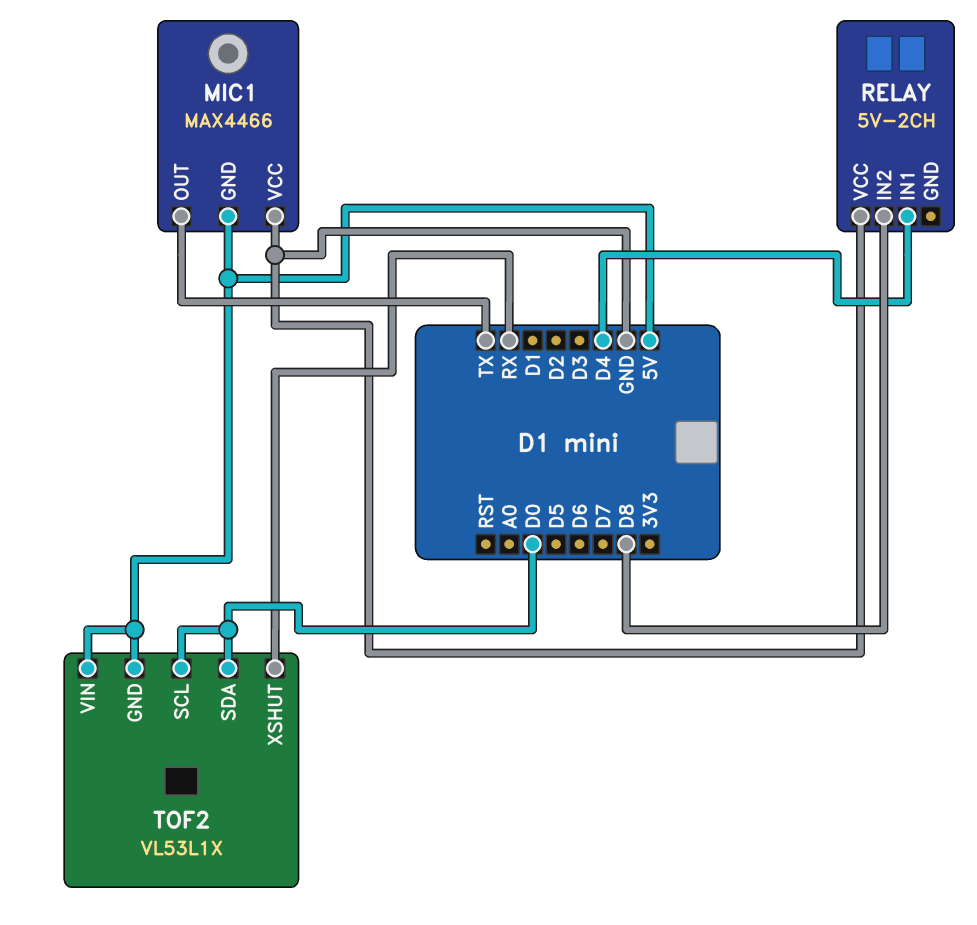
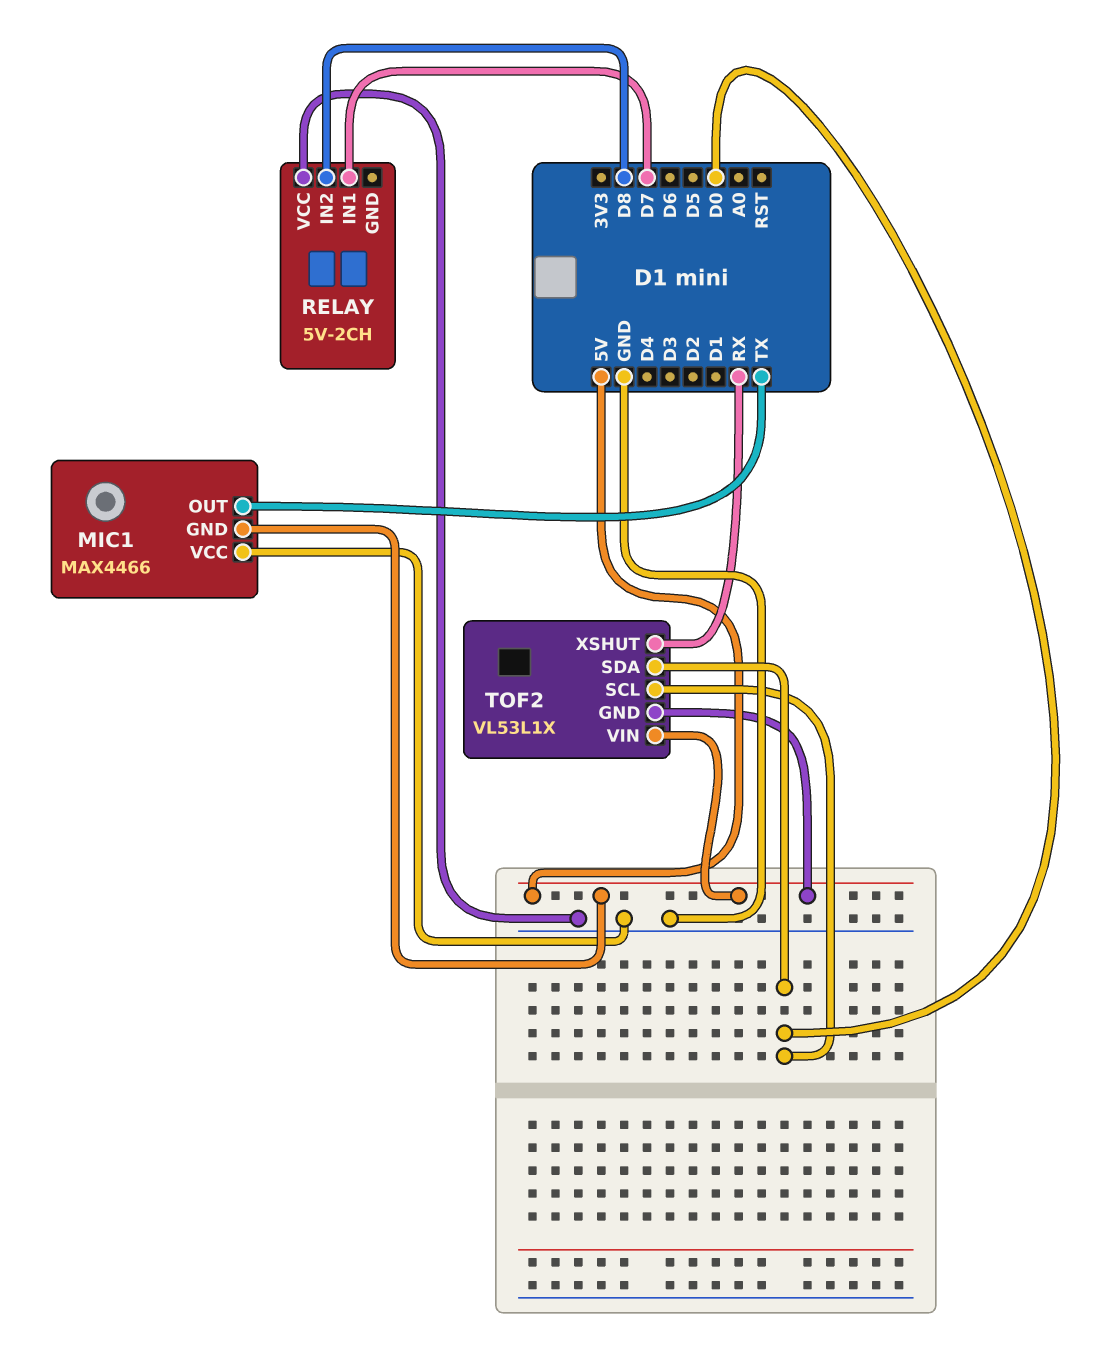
RELAY pin IN1: D4 -> D7

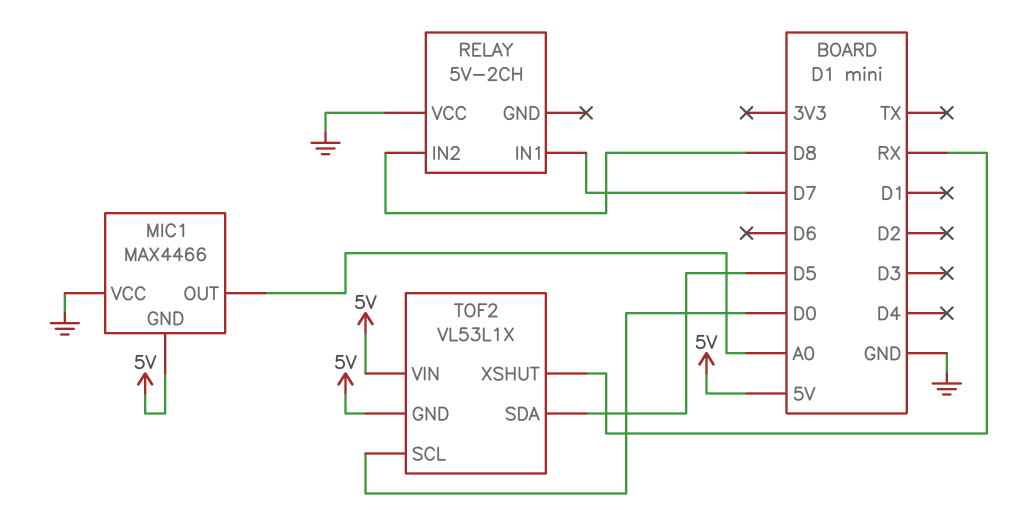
MIC1 pin OUT: TX -> A0
TOF2 pin SDA: D0 -> D5

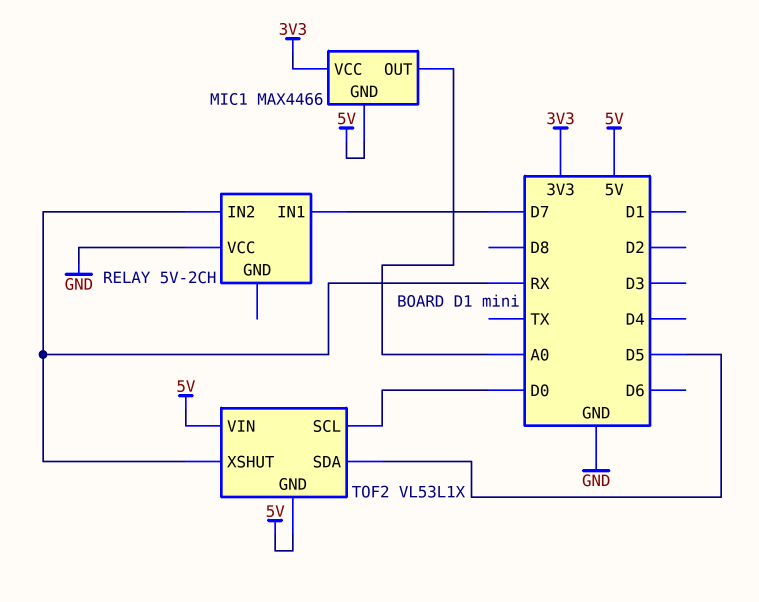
MIC1 pin VCC: GND -> 3V3
RELAY pin IN2: D8 -> RX

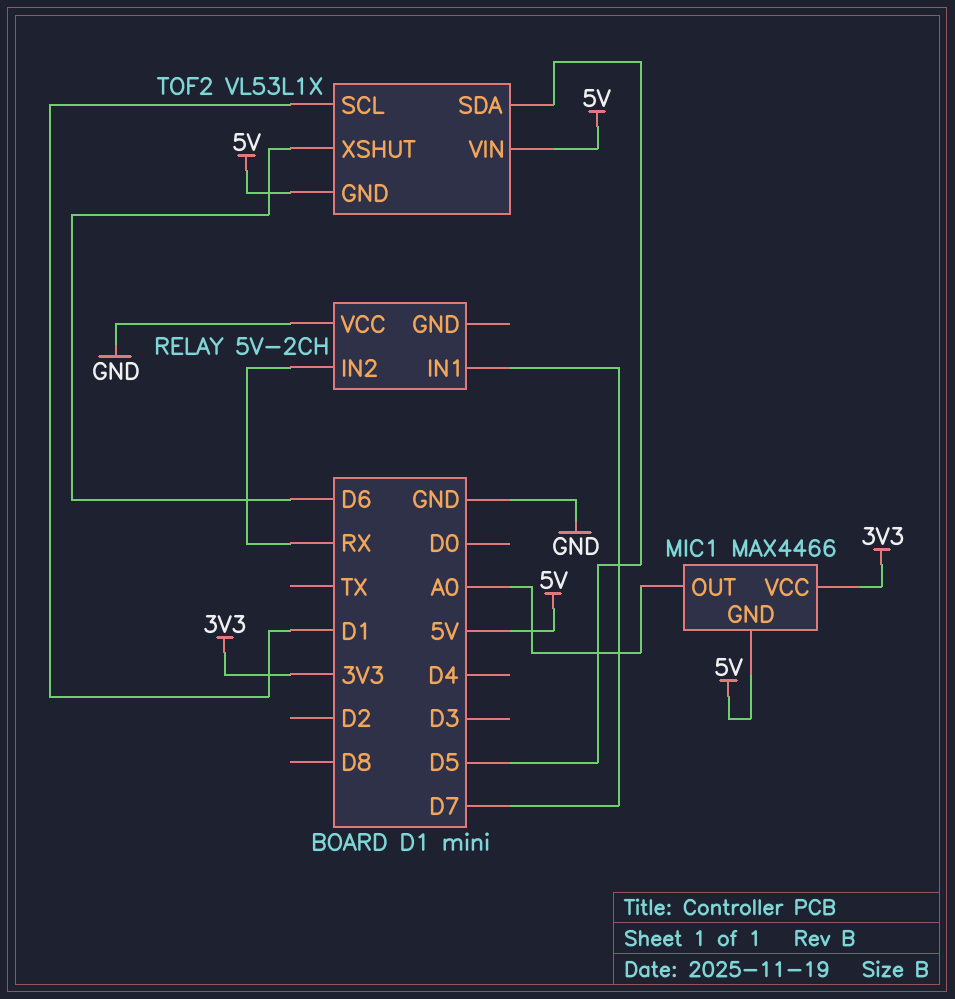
TOF2 pin SCL: D0 -> D1
TOF2 pin XSHUT: RX -> D6

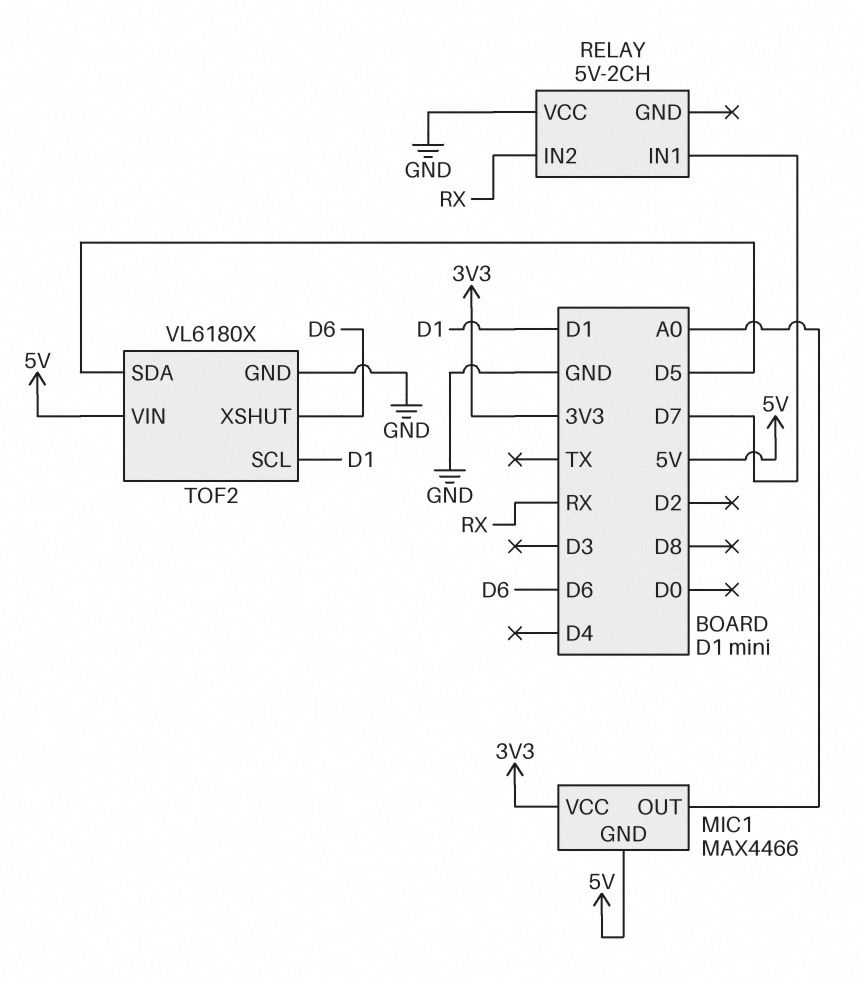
TOF2: VL53L1X -> VL6180X
TOF2 pin GND: 5V -> GND

